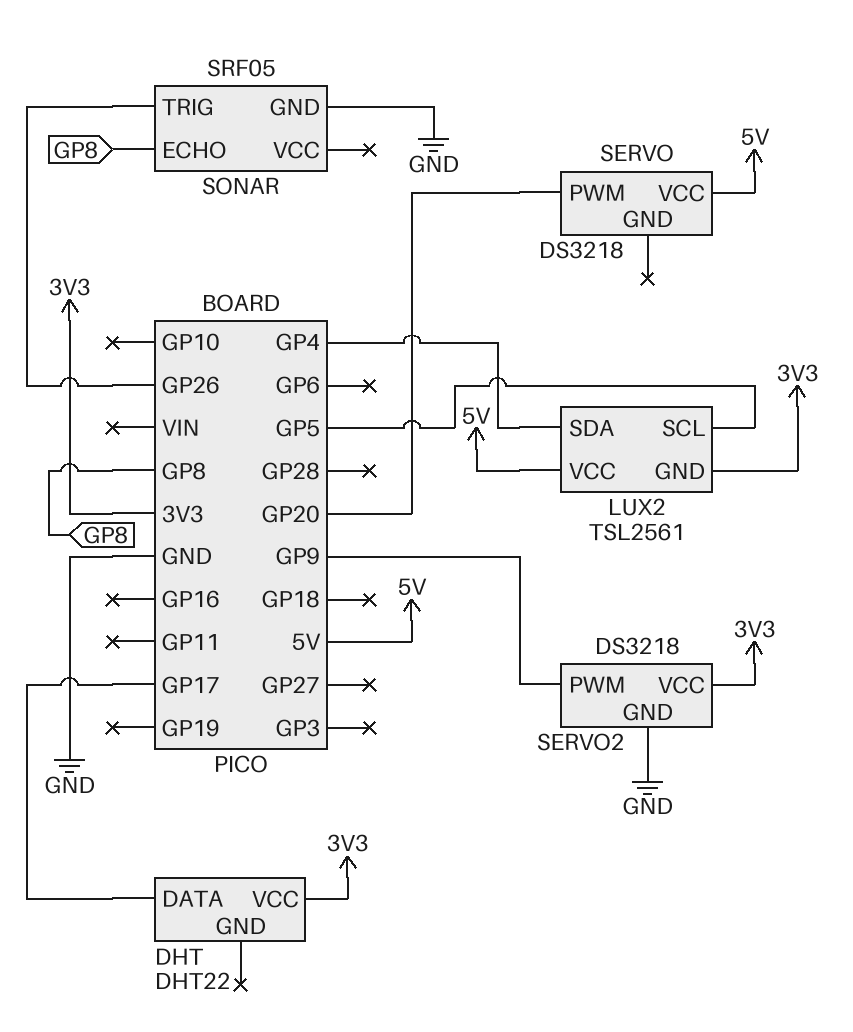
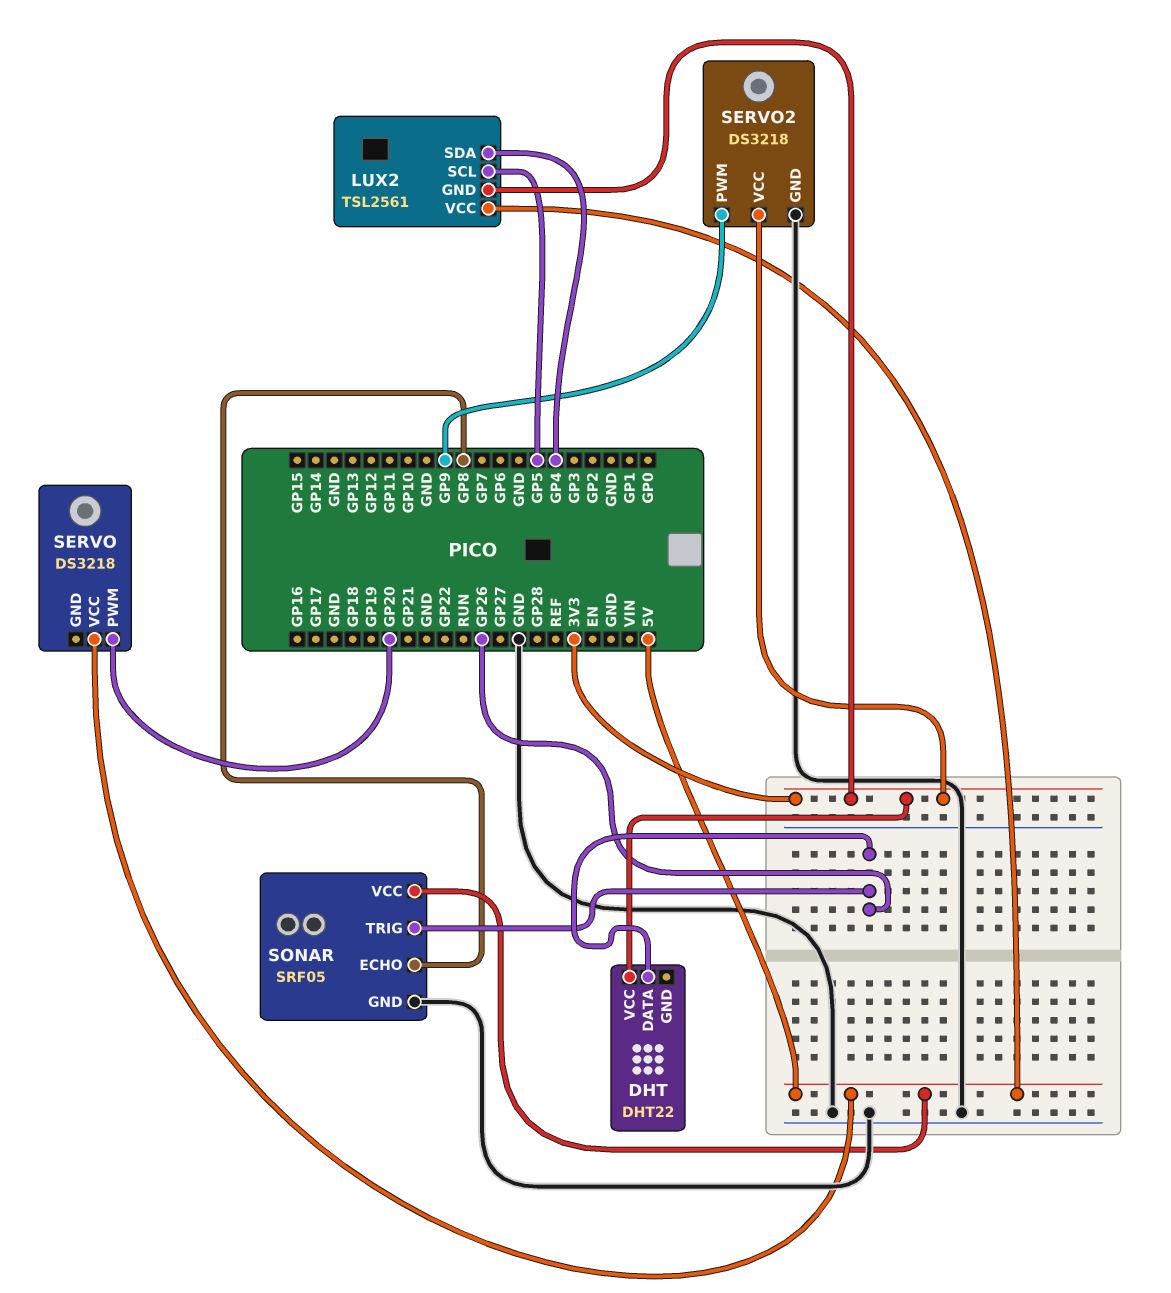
DHT pin DATA: GP17 -> GP26
SONAR pin VCC: none -> 5V

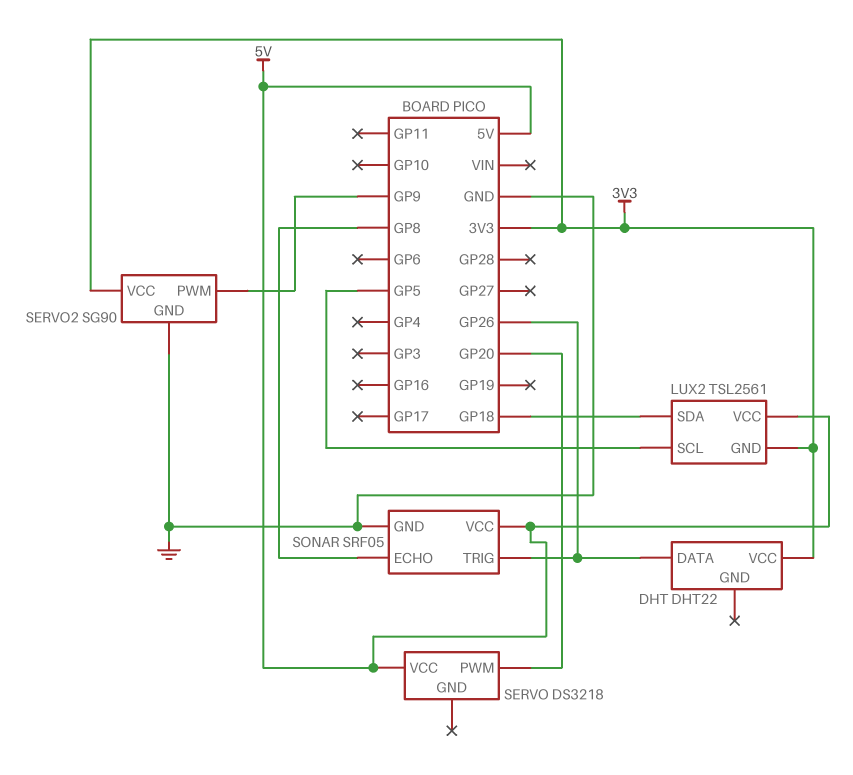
LUX2 pin SDA: GP4 -> GP18
SERVO2: DS3218 -> SG90

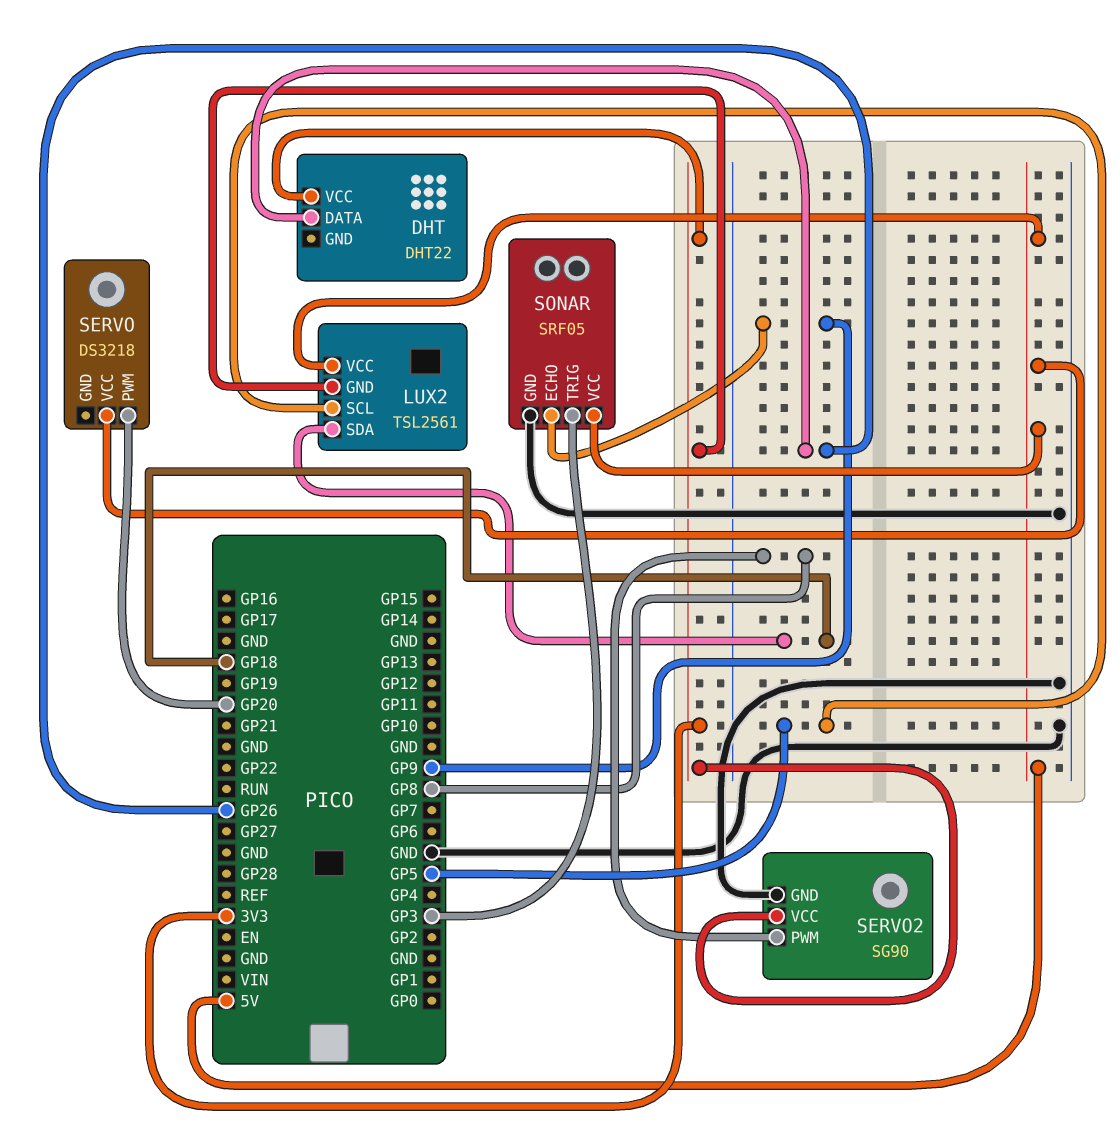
SERVO2 pin PWM: GP9 -> GP8
SONAR pin ECHO: GP8 -> GP9
SONAR pin TRIG: GP26 -> GP3

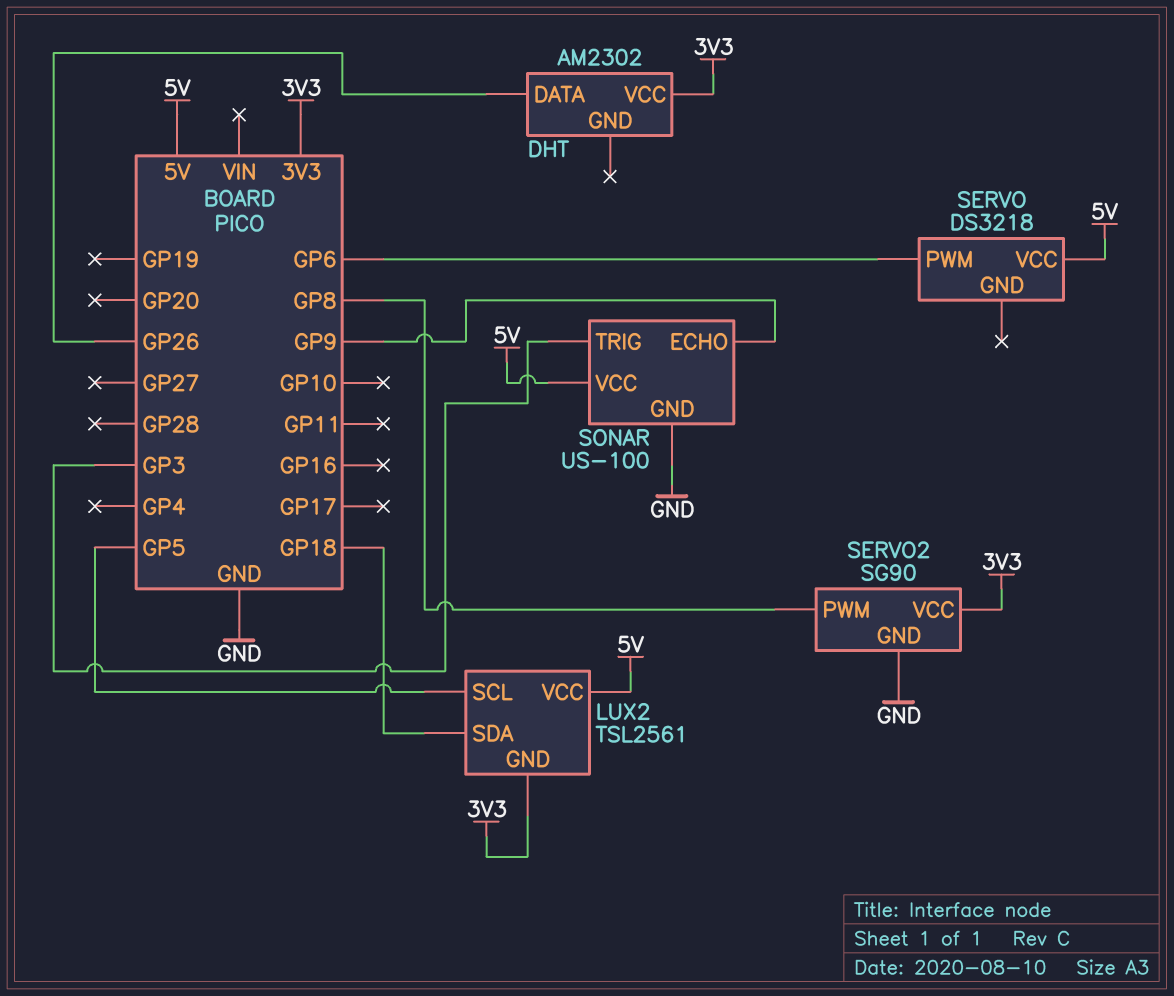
DHT: DHT22 -> AM2302
SERVO pin PWM: GP20 -> GP6
SONAR: SRF05 -> US-100

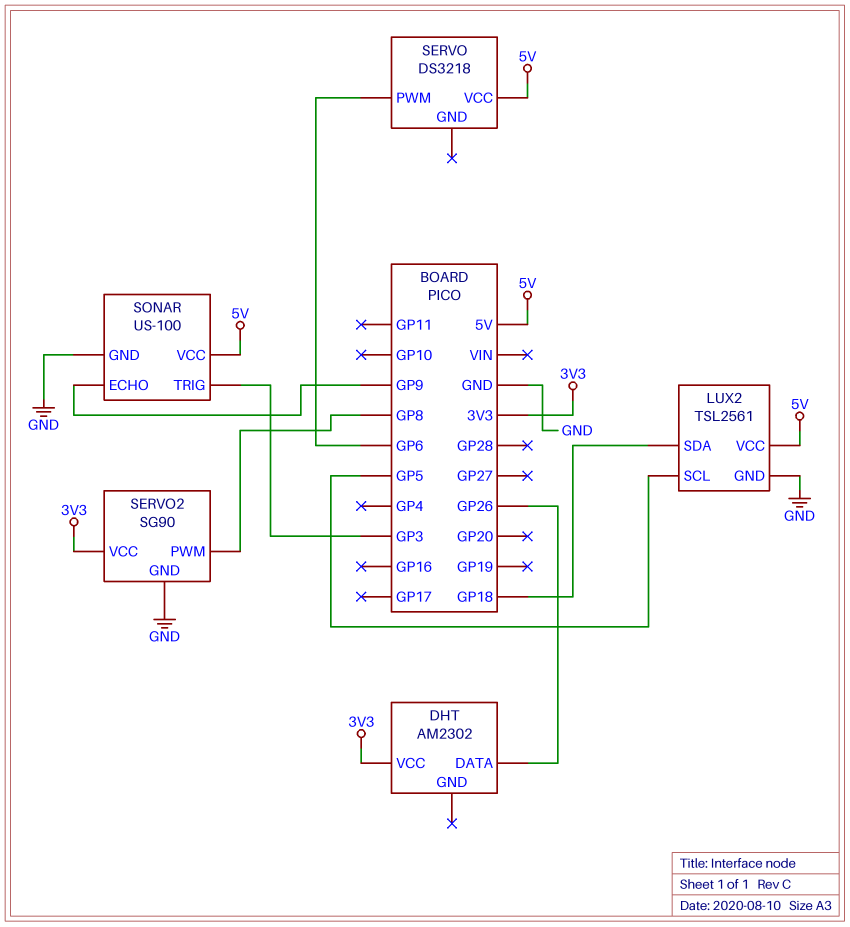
LUX2 pin GND: 3V3 -> GND

